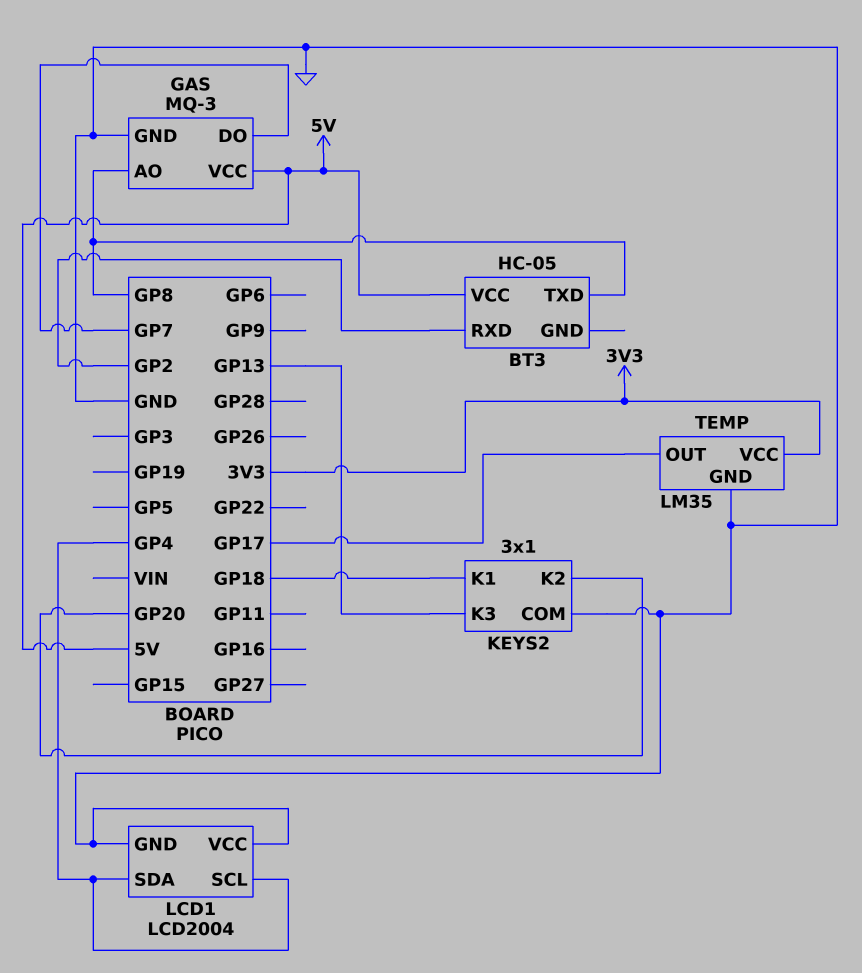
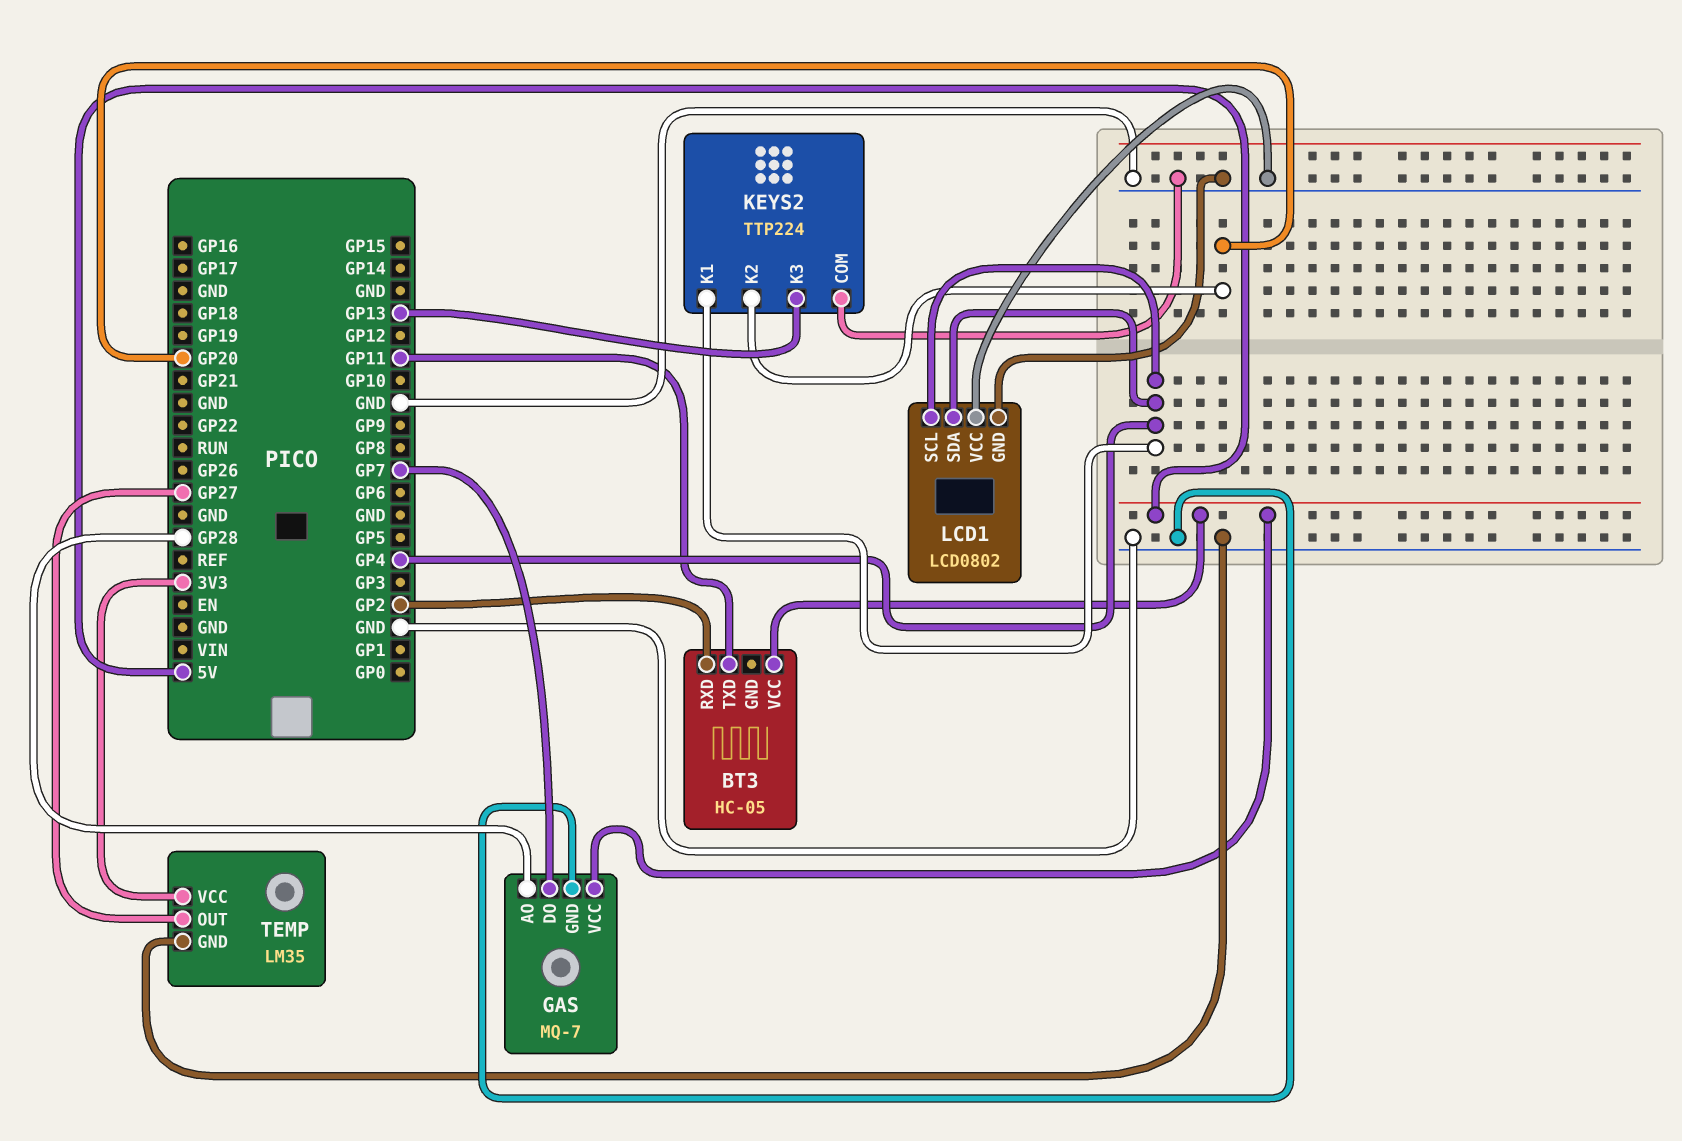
BT3 pin TXD: GP8 -> GP11
GAS: MQ-3 -> MQ-7
GAS pin AO: GP8 -> GP28
KEYS2: 3x1 -> TTP224
KEYS2 pin K1: GP18 -> GP4
LCD1: LCD2004 -> LCD0802
TEMP pin OUT: GP17 -> GP27

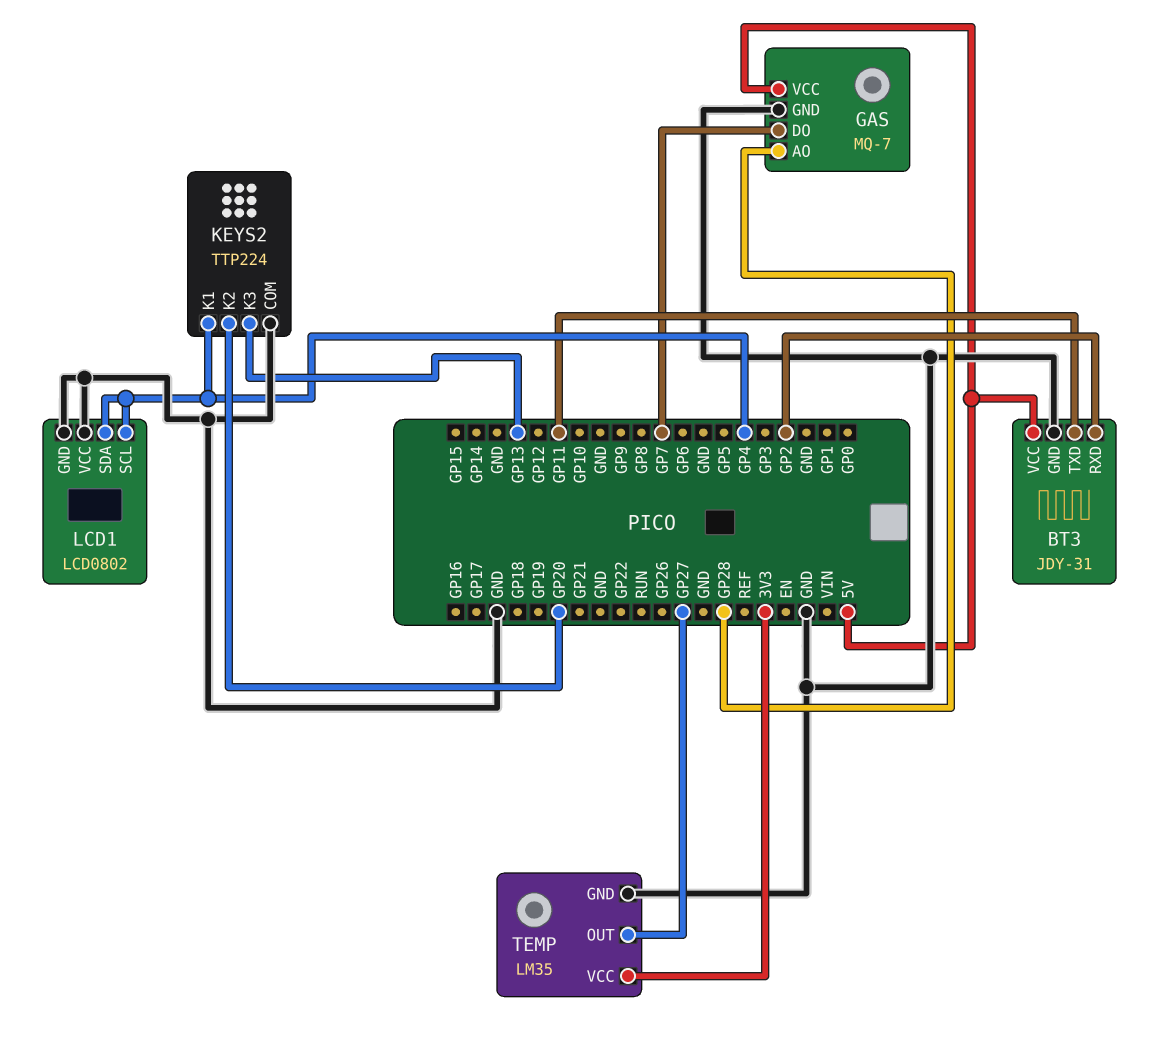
BT3: HC-05 -> JDY-31
BT3 pin GND: none -> GND

